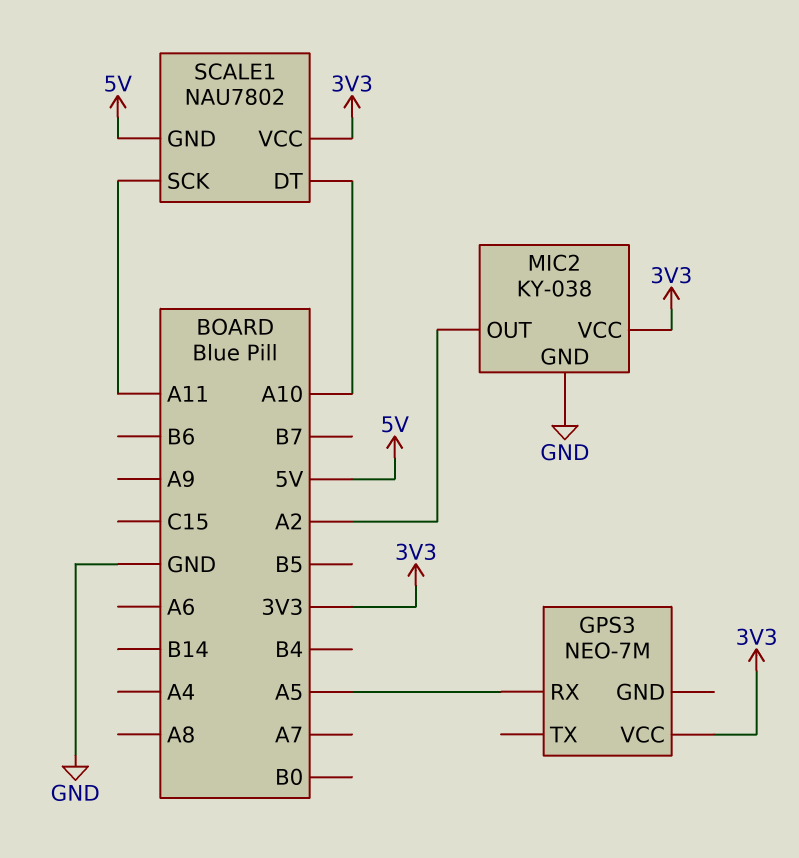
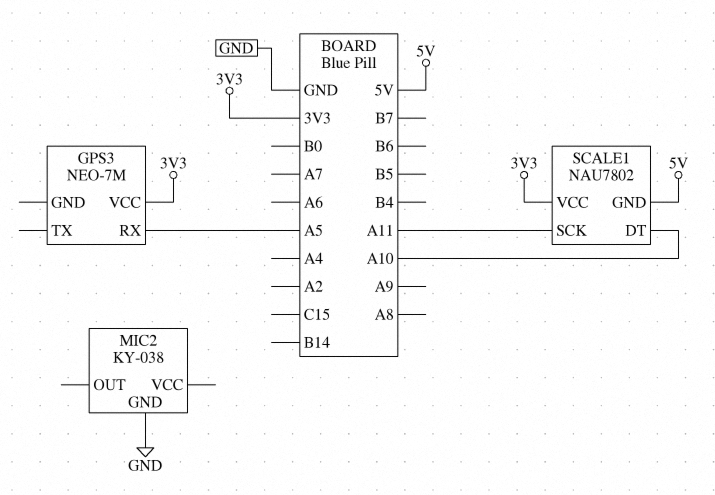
MIC2 pin OUT: A2 -> none
MIC2 pin VCC: 3V3 -> none

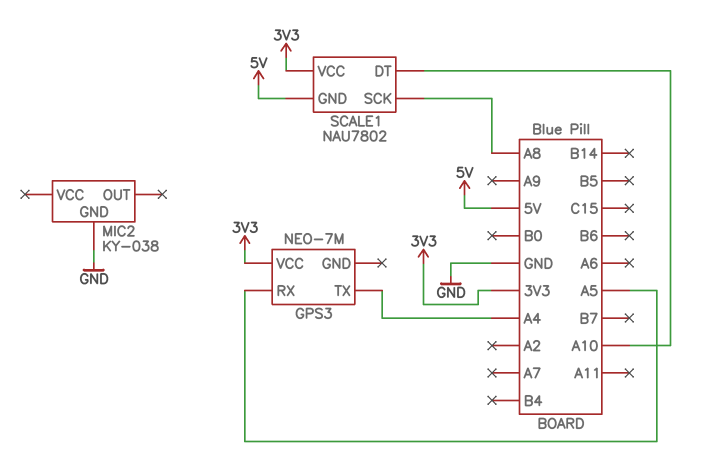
GPS3 pin TX: none -> A4
SCALE1 pin SCK: A11 -> A8

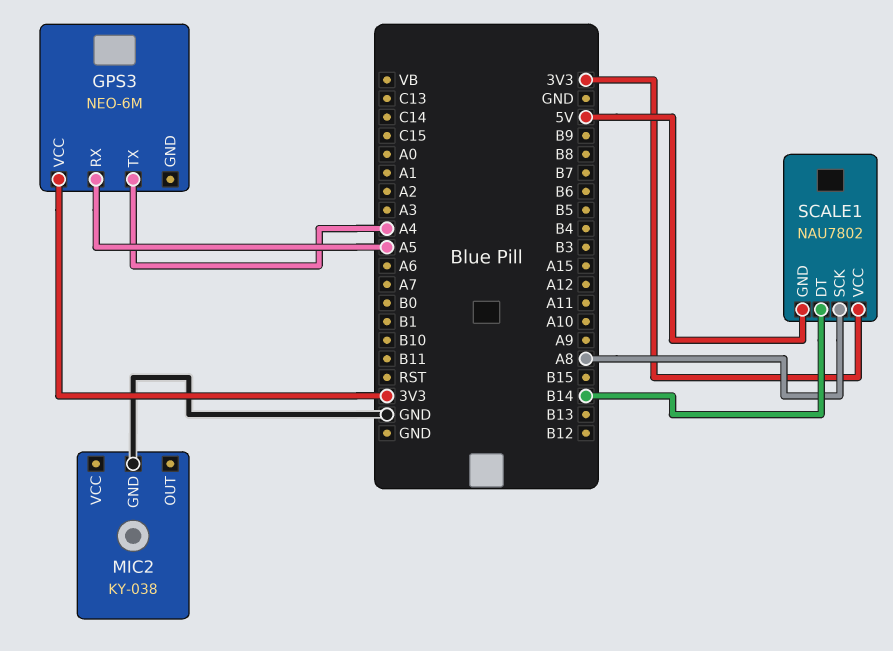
GPS3: NEO-7M -> NEO-6M
SCALE1 pin DT: A10 -> B14

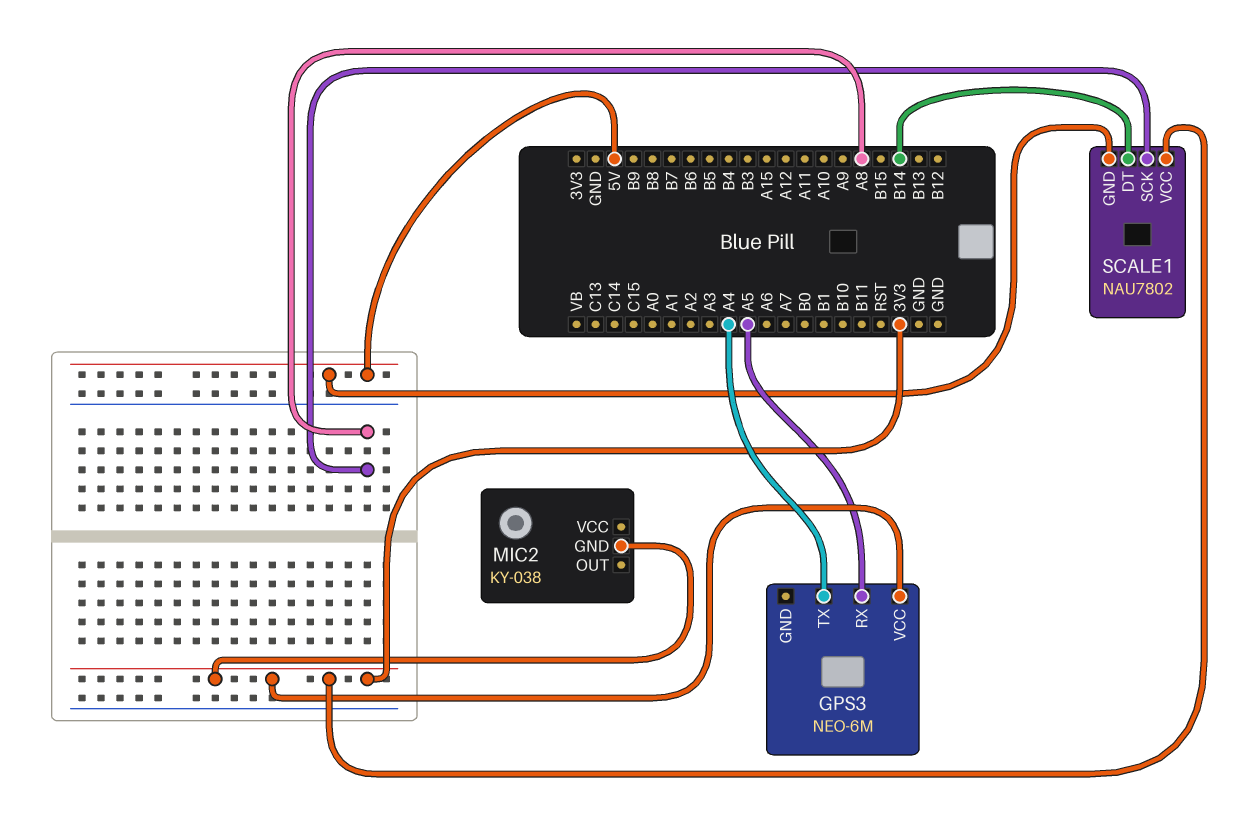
MIC2 pin GND: GND -> 3V3

